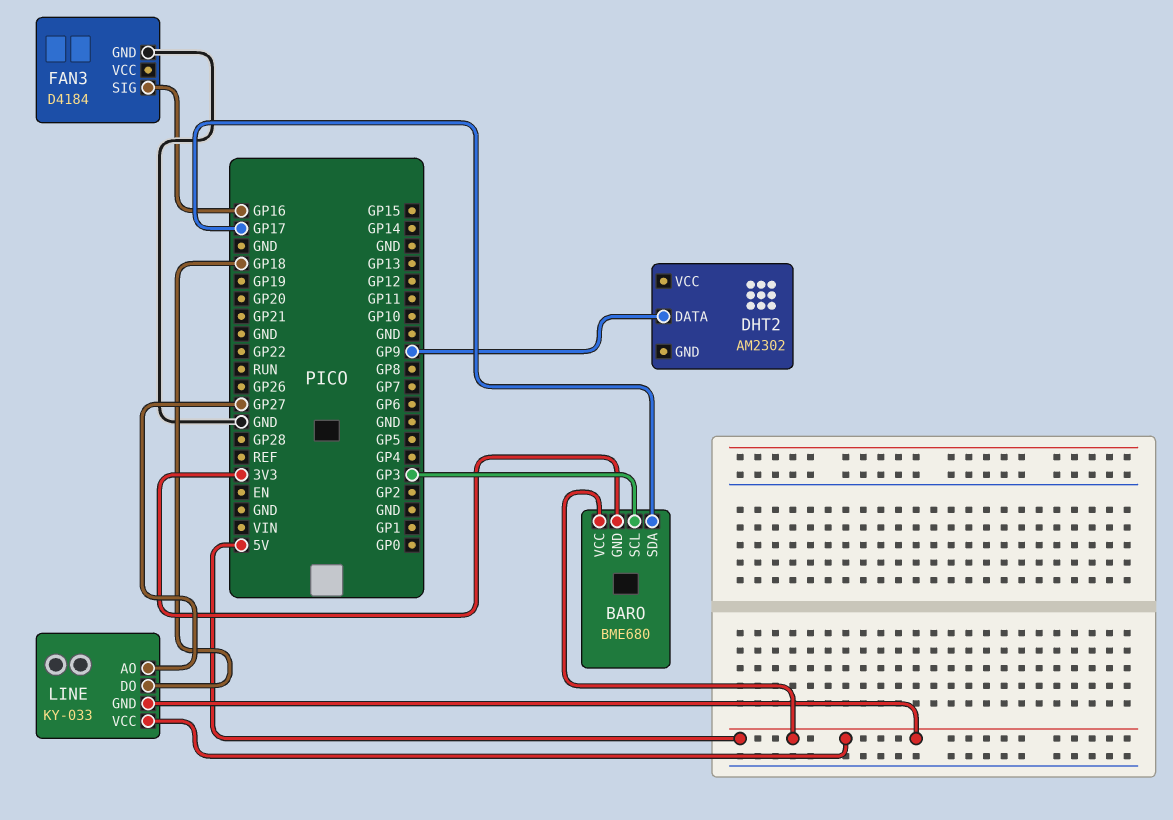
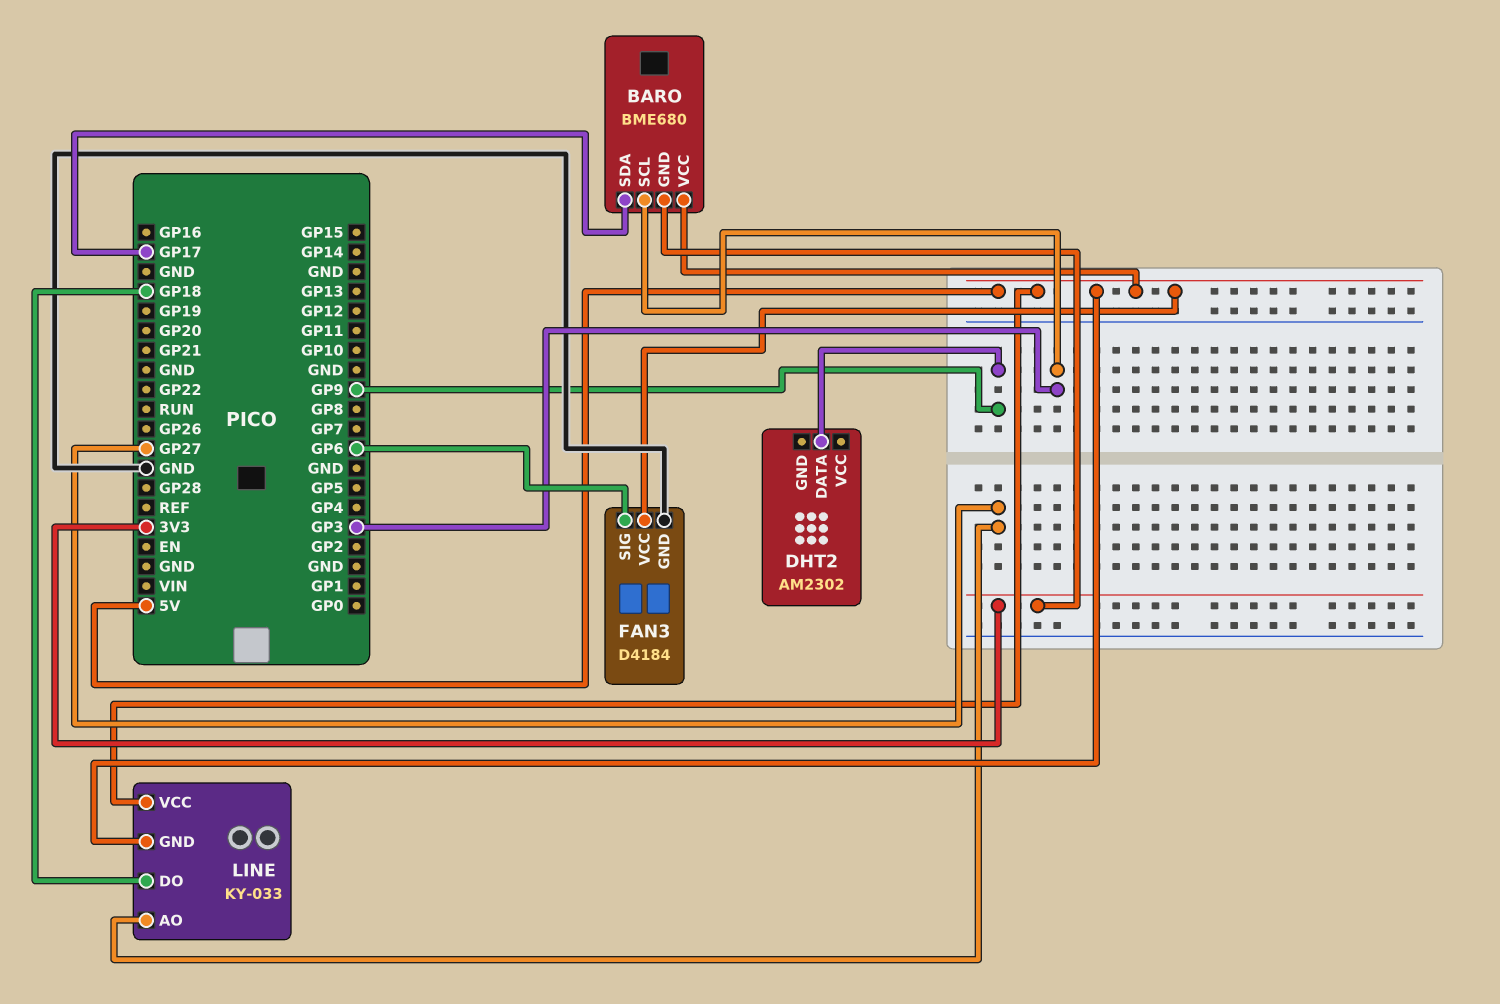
FAN3 pin SIG: GP16 -> GP6
FAN3 pin VCC: none -> 5V

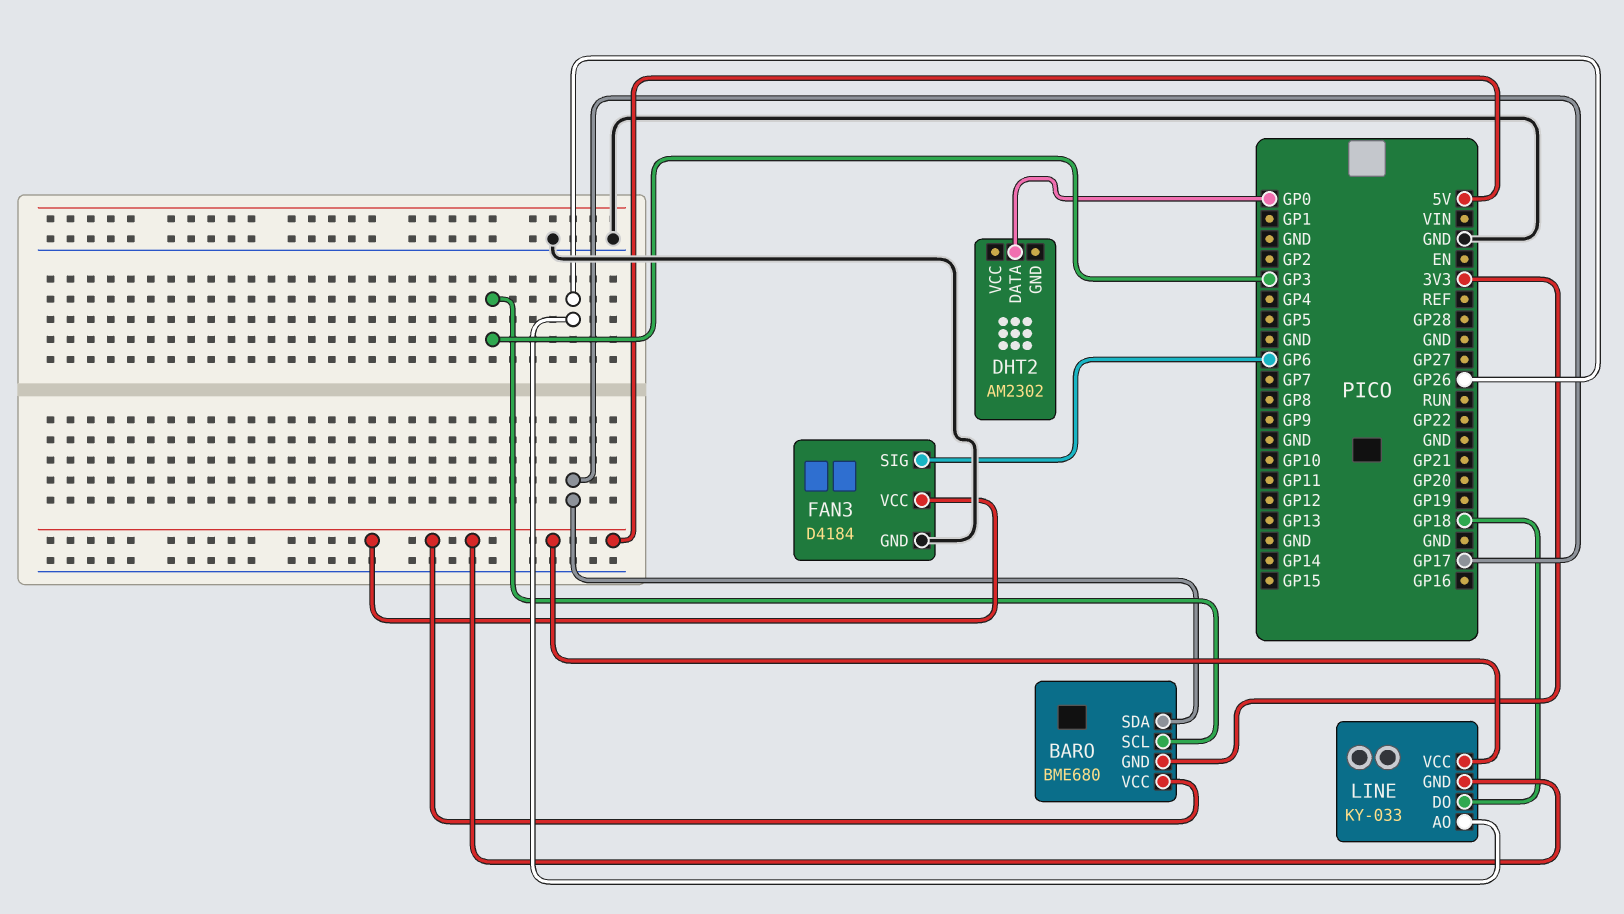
DHT2 pin DATA: GP9 -> GP0
LINE pin AO: GP27 -> GP26

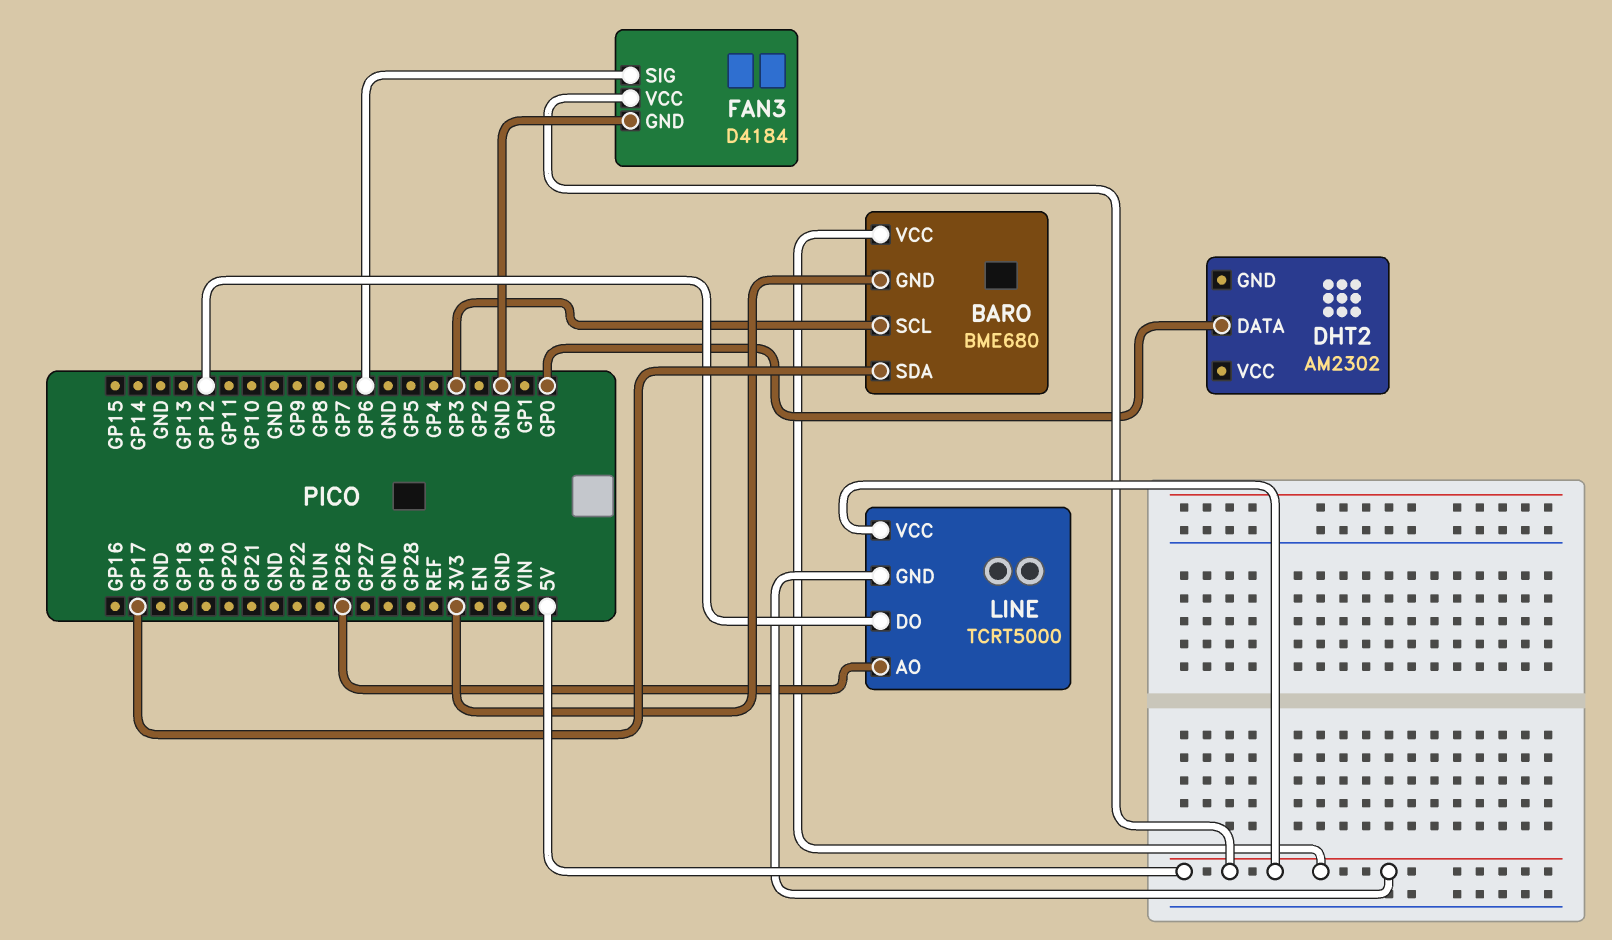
LINE: KY-033 -> TCRT5000
LINE pin DO: GP18 -> GP12

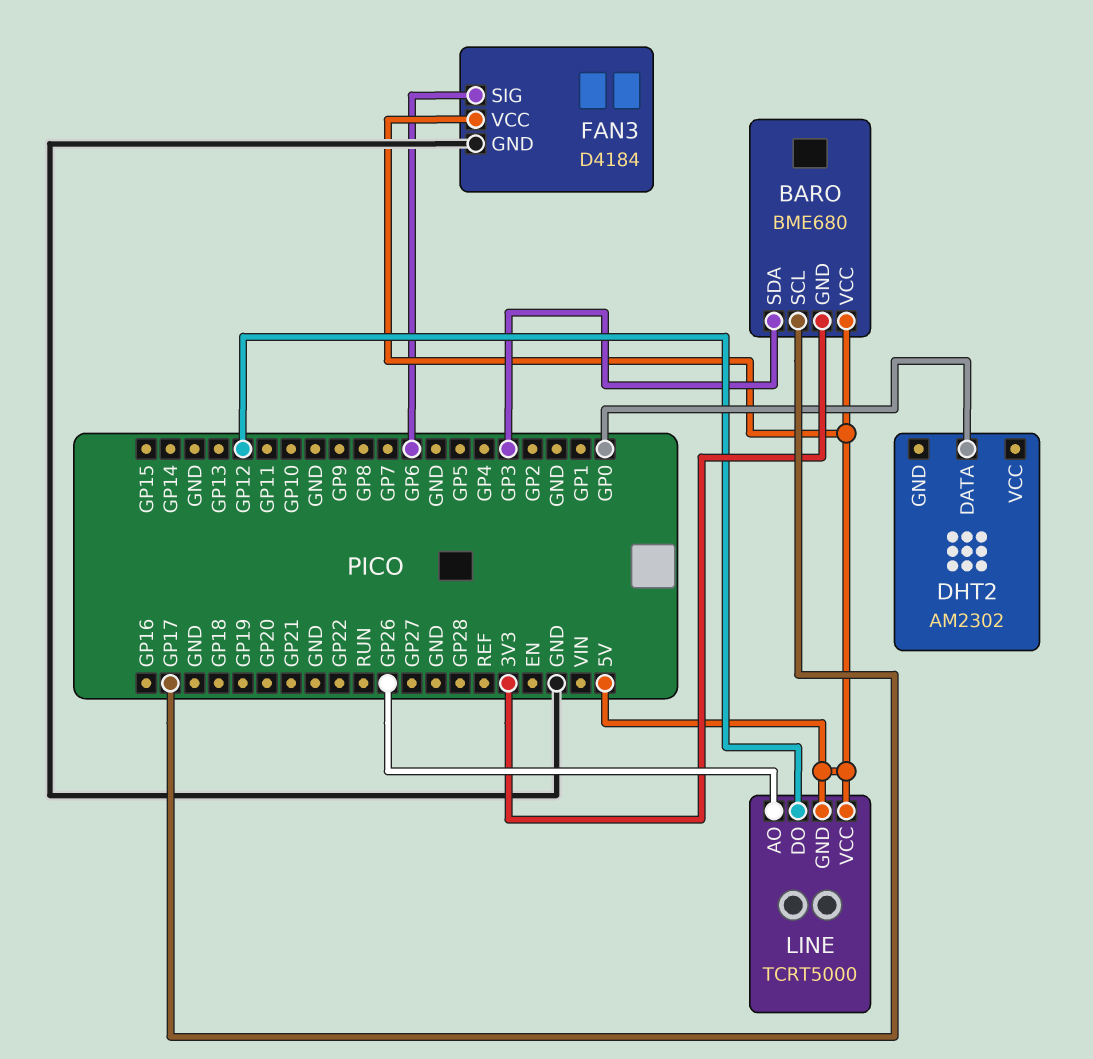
BARO pin SCL: GP3 -> GP17
BARO pin SDA: GP17 -> GP3

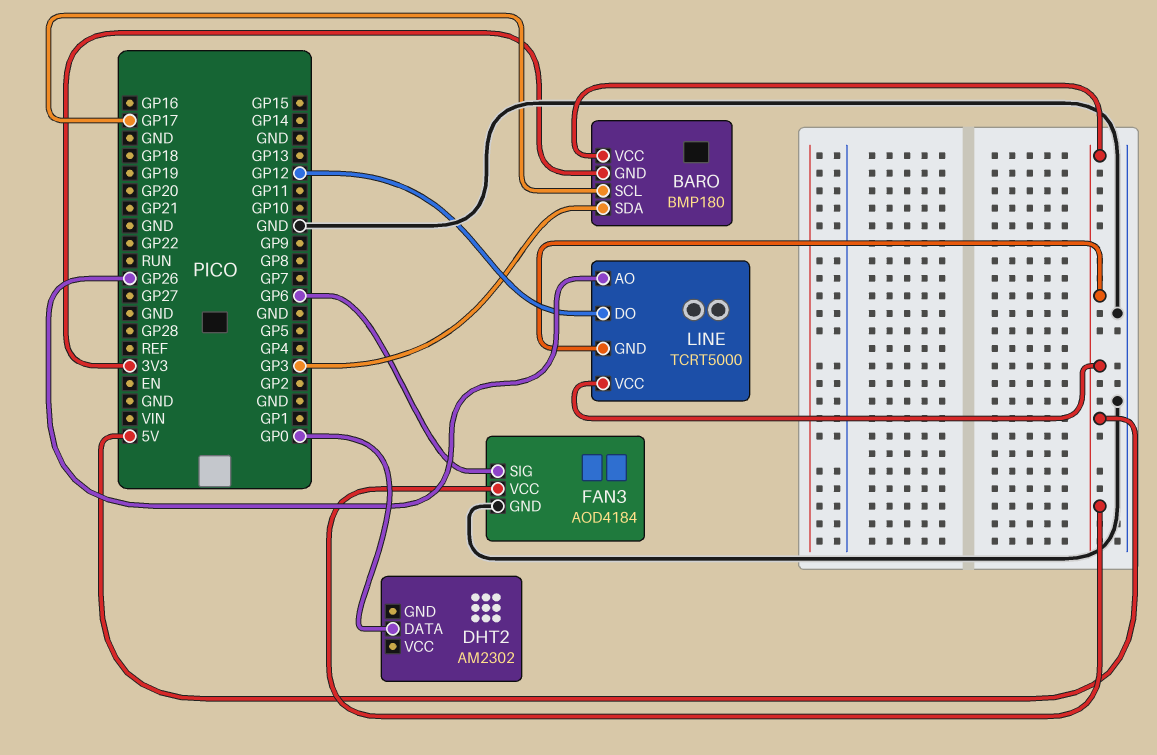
BARO: BME680 -> BMP180
FAN3: D4184 -> AOD4184

